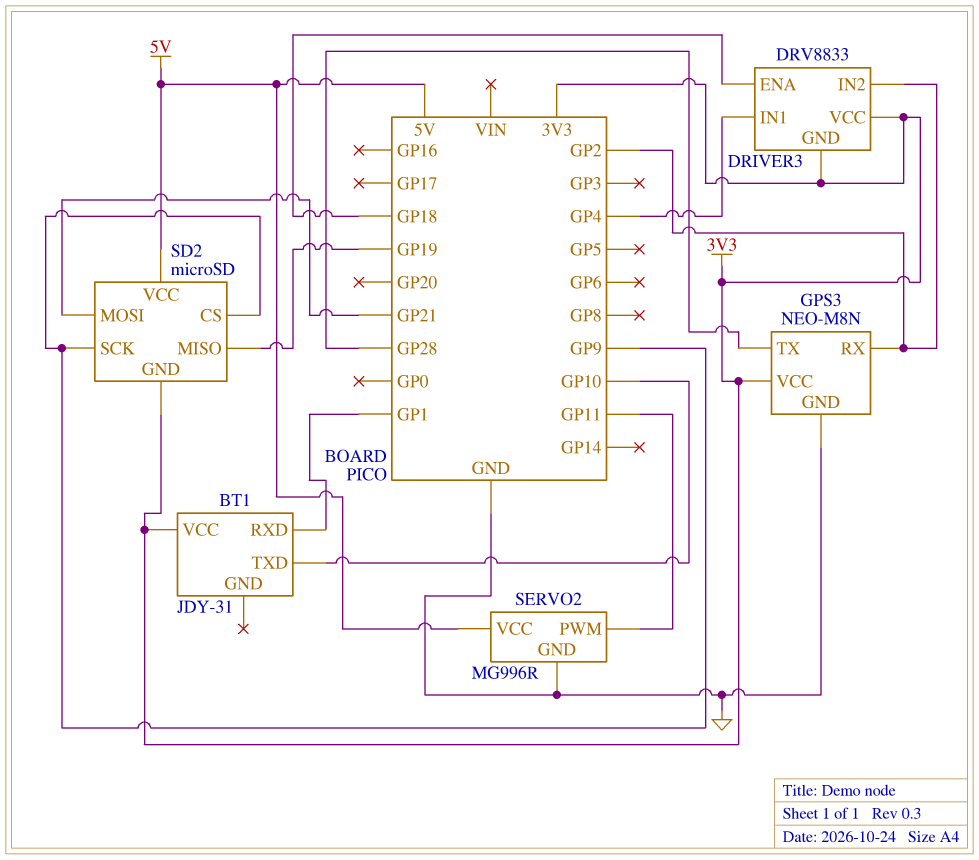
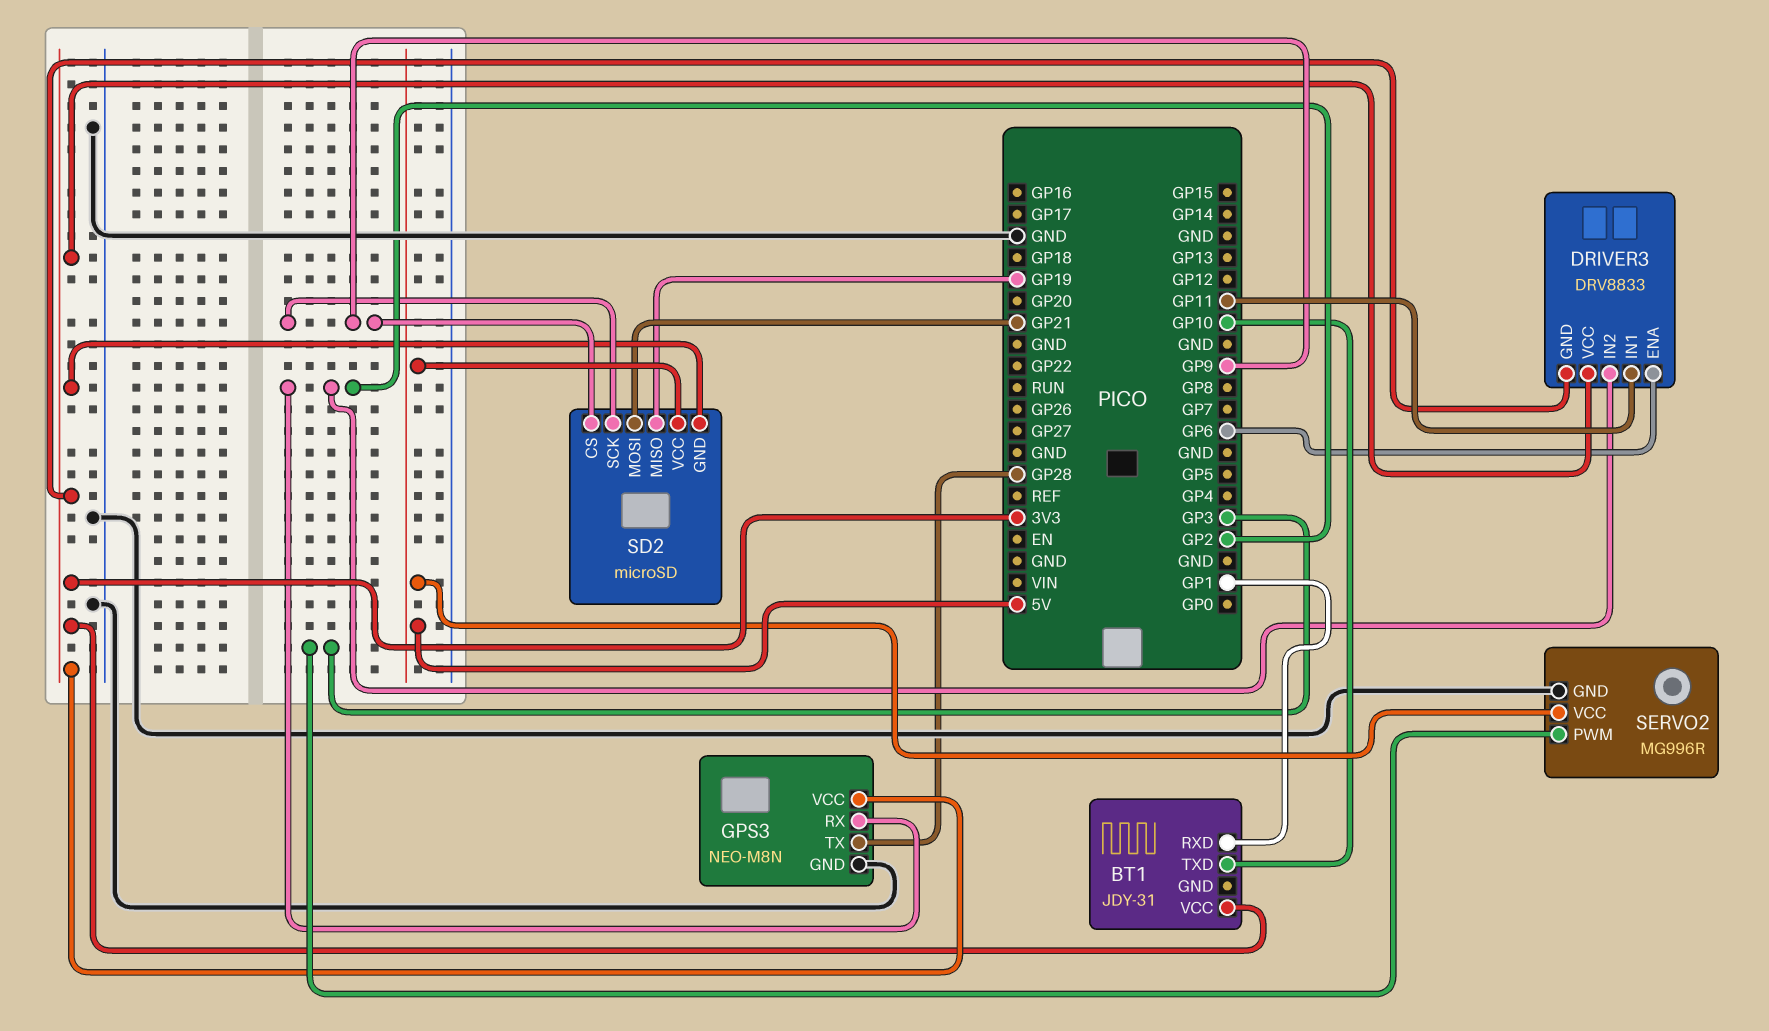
DRIVER3 pin ENA: GP18 -> GP6
DRIVER3 pin IN1: GP4 -> GP11
SERVO2 pin PWM: GP11 -> GP3

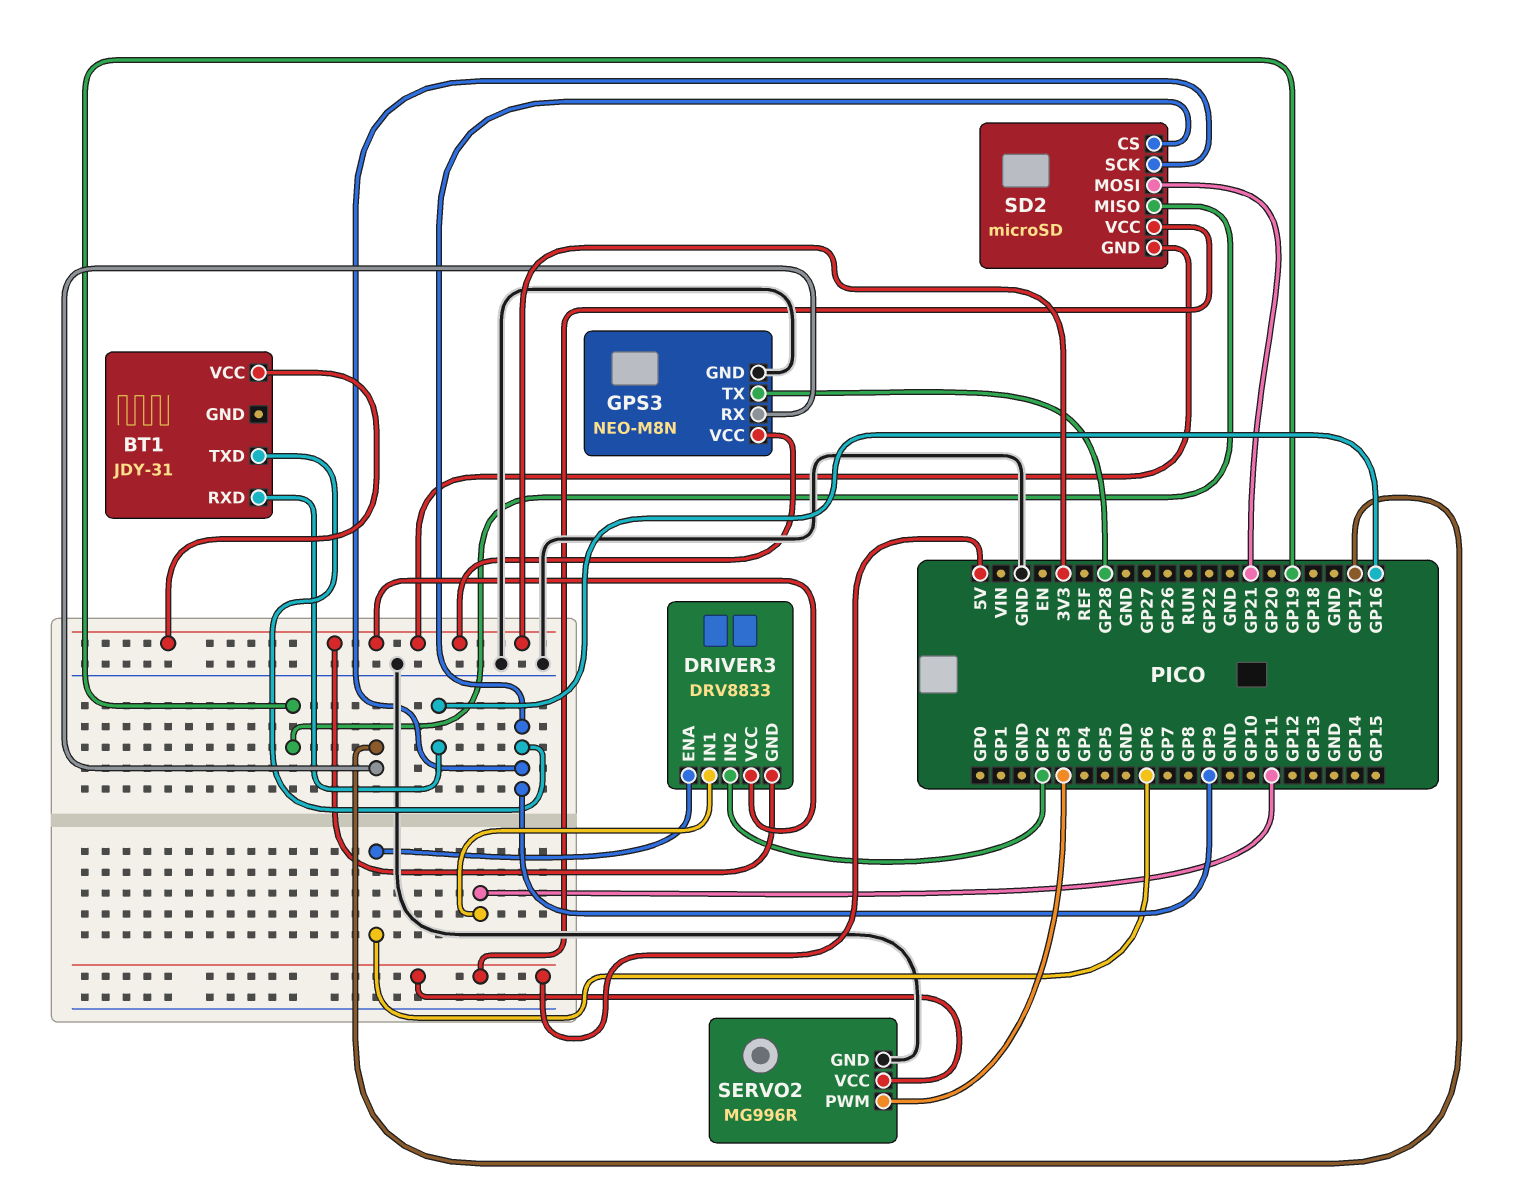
BT1 pin RXD: GP1 -> GP16
BT1 pin TXD: GP10 -> GP9
GPS3 pin RX: GP2 -> GP17

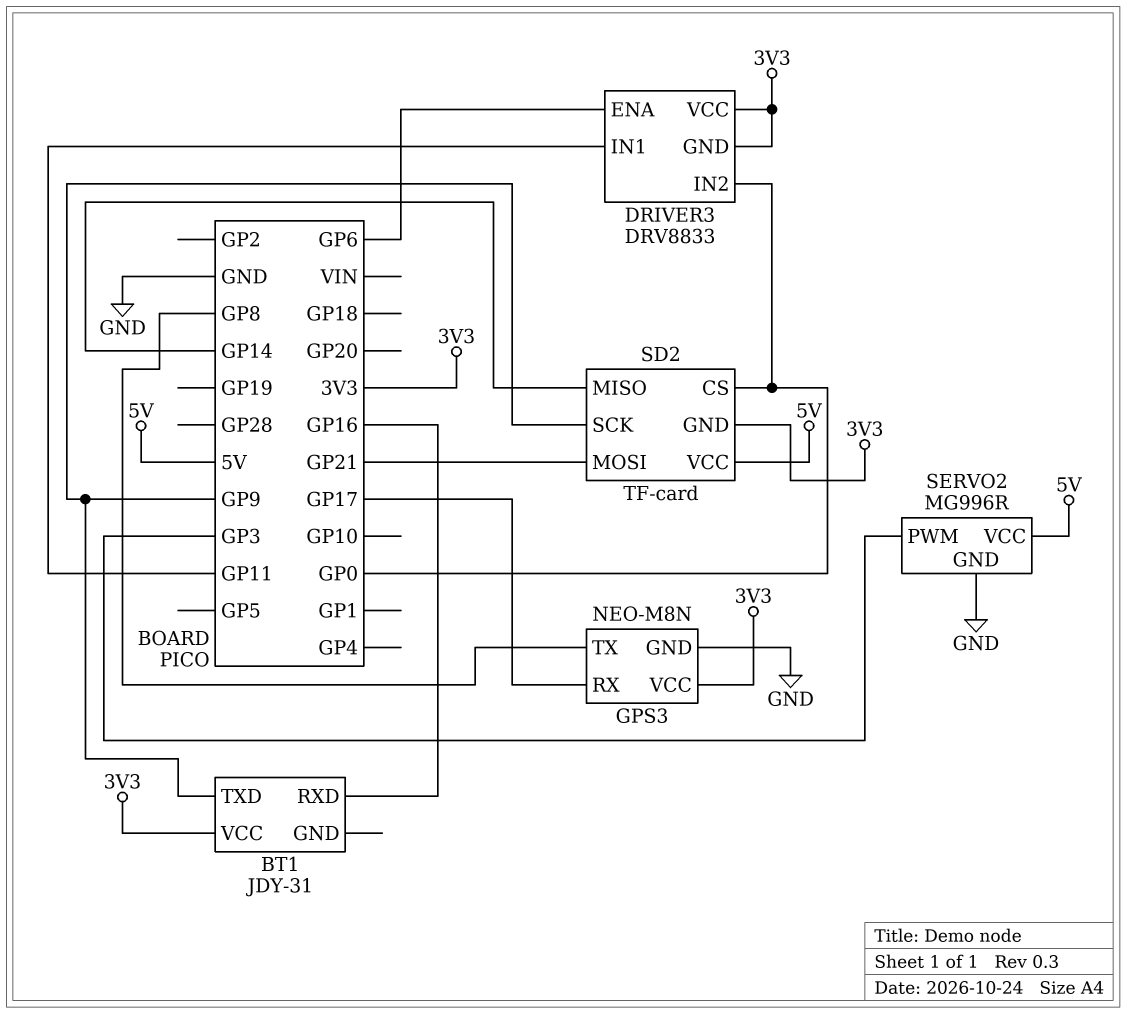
DRIVER3 pin IN2: GP2 -> GP0
GPS3 pin TX: GP28 -> GP8
SD2: microSD -> TF-card
SD2 pin CS: GP9 -> GP0
SD2 pin MISO: GP19 -> GP14

